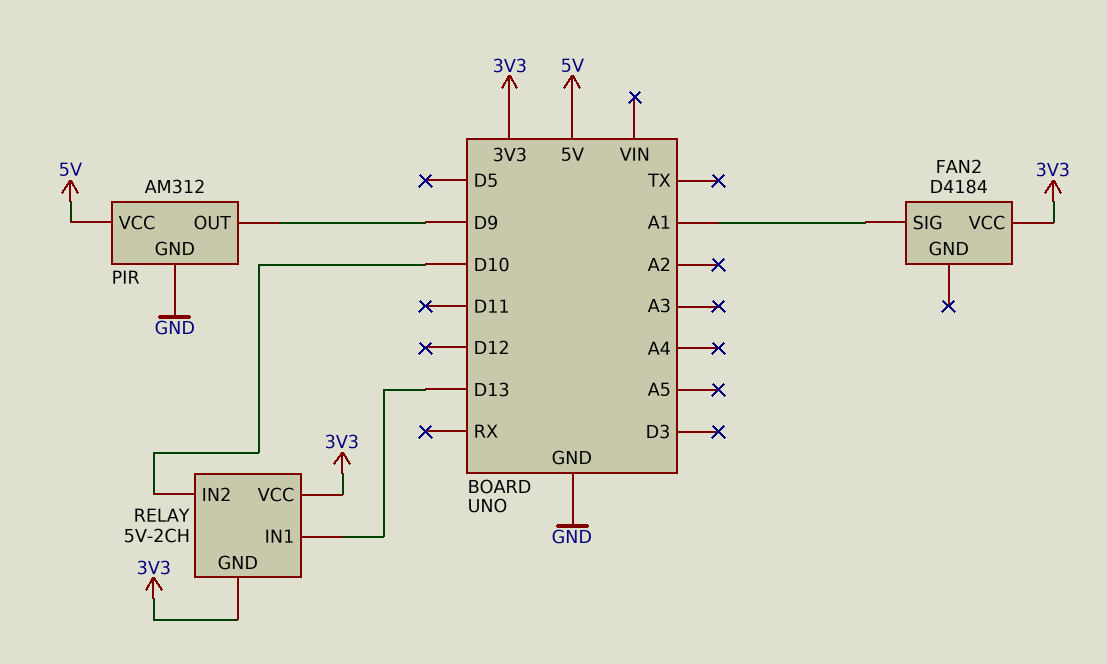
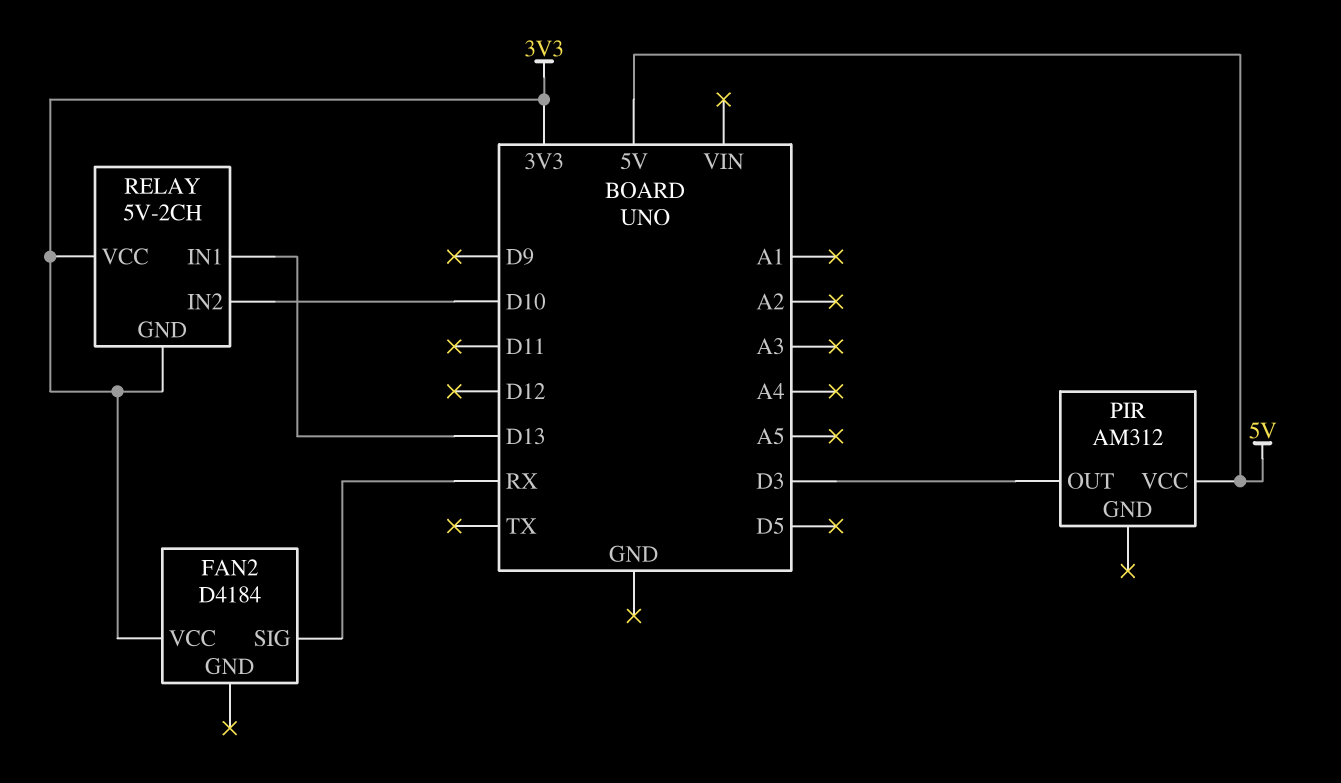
FAN2 pin SIG: A1 -> RX
PIR pin GND: GND -> none
PIR pin OUT: D9 -> D3

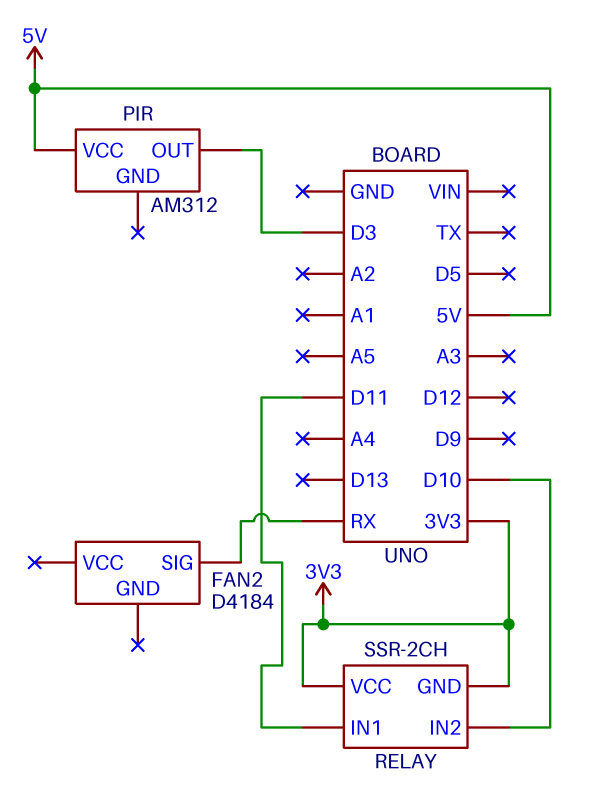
FAN2 pin VCC: 3V3 -> none
RELAY: 5V-2CH -> SSR-2CH
RELAY pin IN1: D13 -> D11

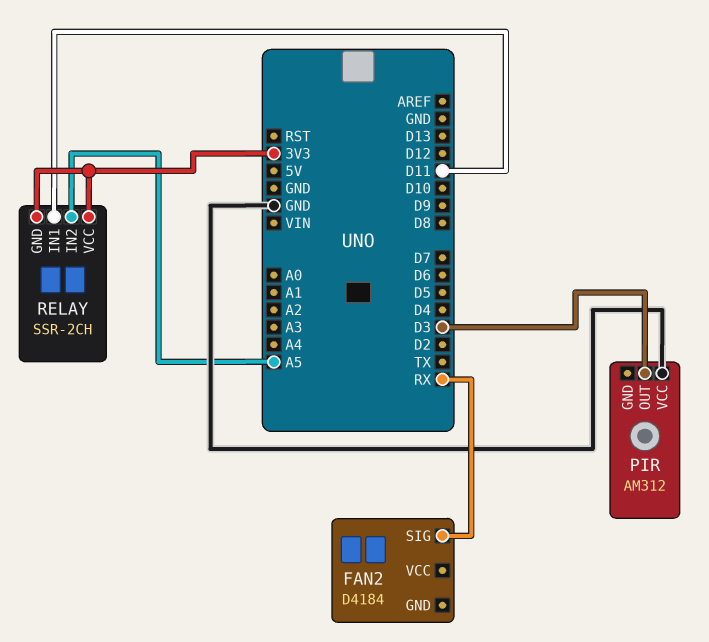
PIR pin VCC: 5V -> GND
RELAY pin IN2: D10 -> A5

